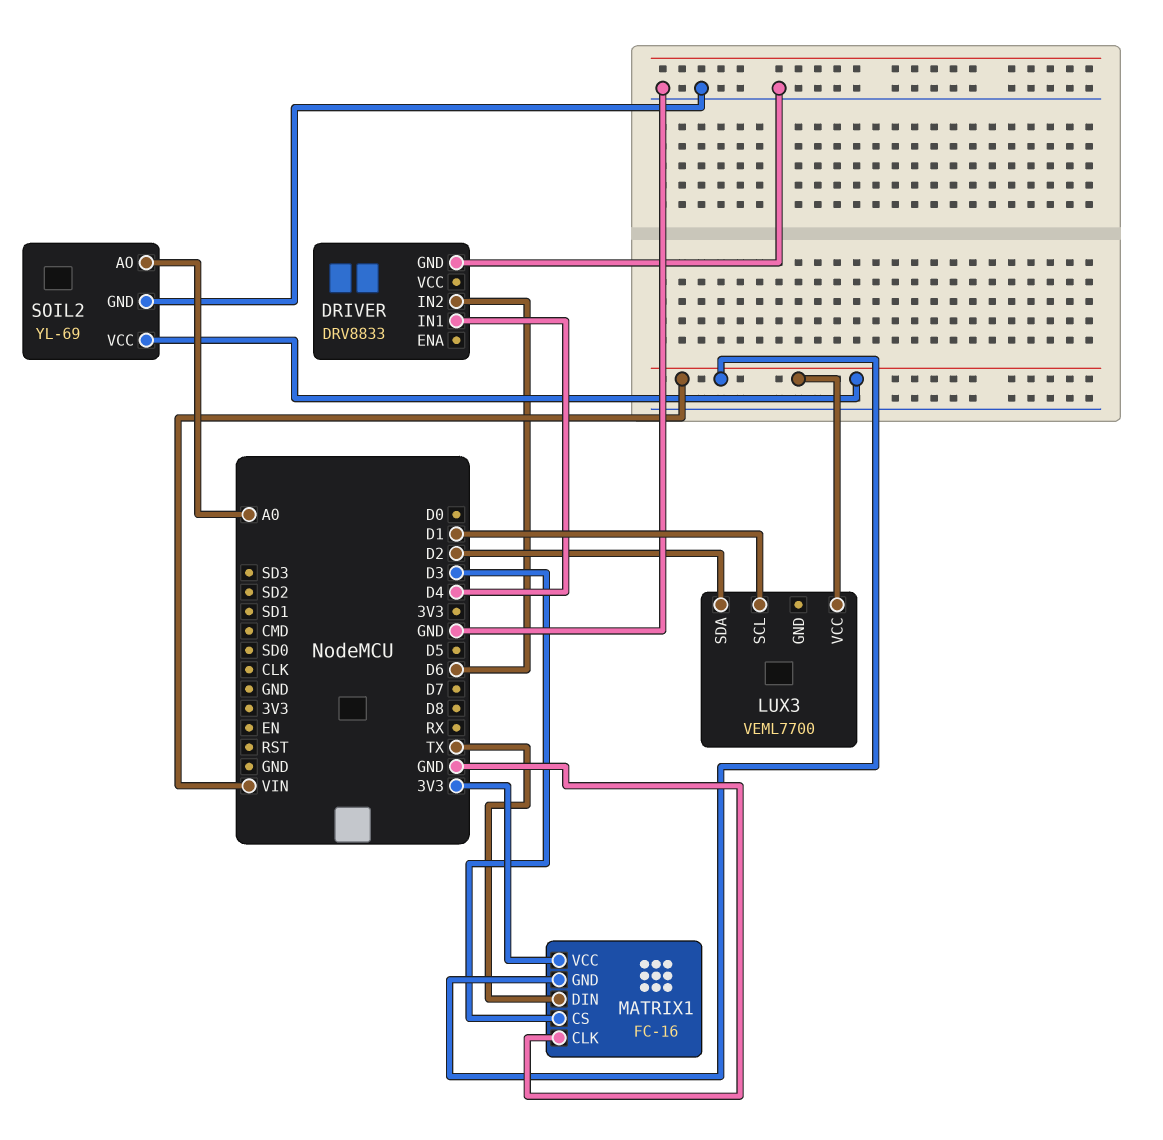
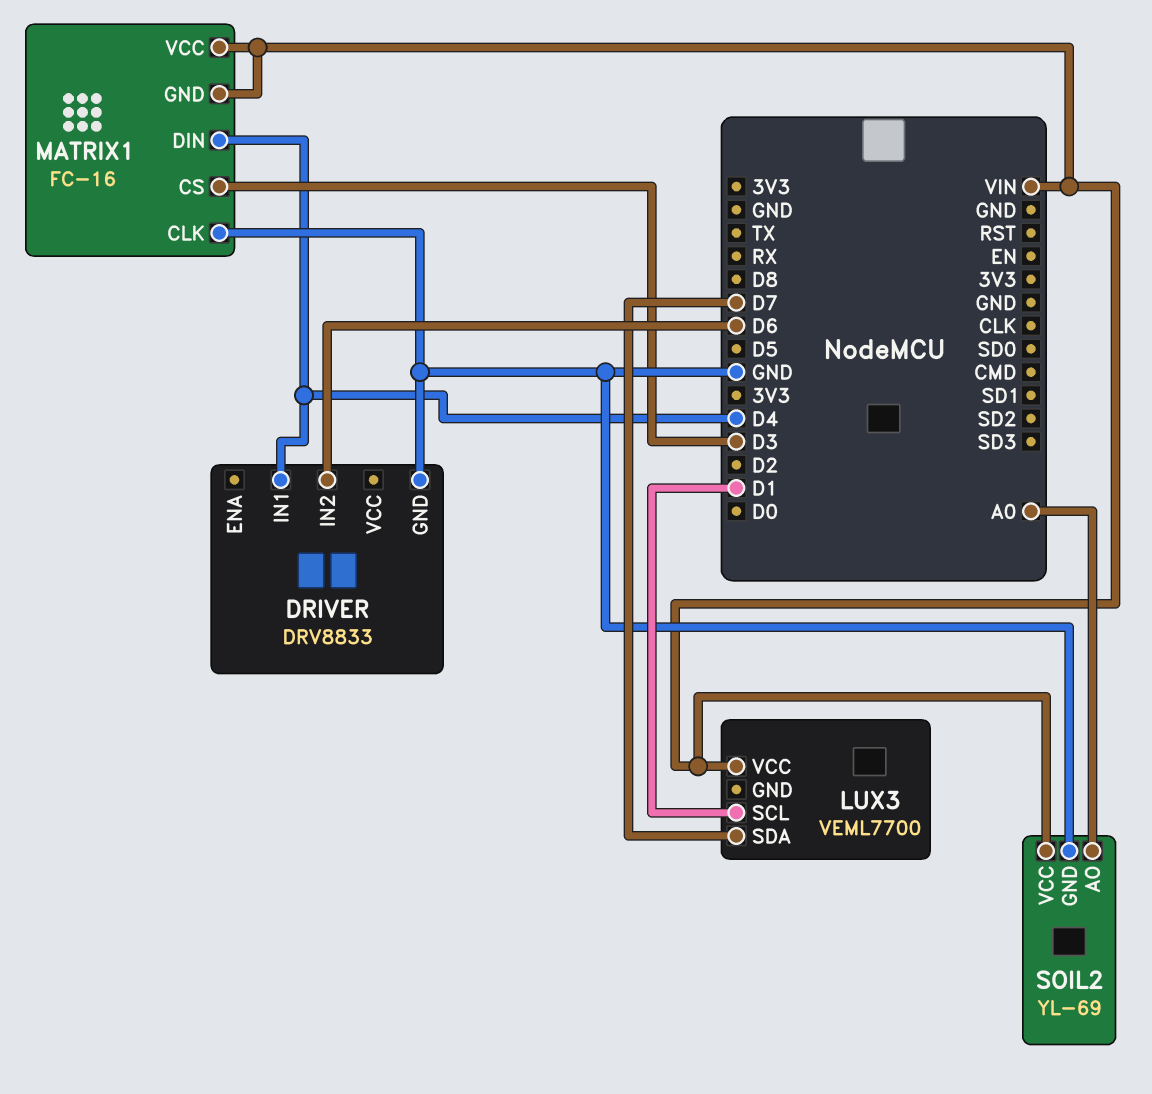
LUX3 pin SDA: D2 -> D7
MATRIX1 pin DIN: TX -> D4
MATRIX1 pin VCC: 3V3 -> VIN

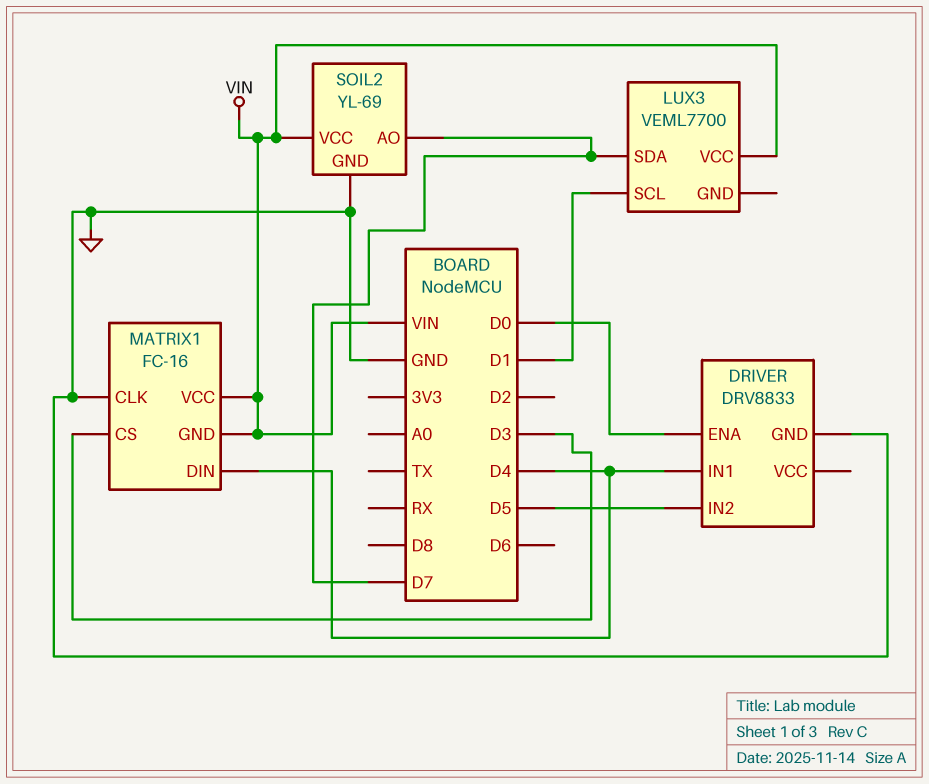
DRIVER pin ENA: none -> D0
DRIVER pin IN2: D6 -> D5
SOIL2 pin AO: A0 -> D7

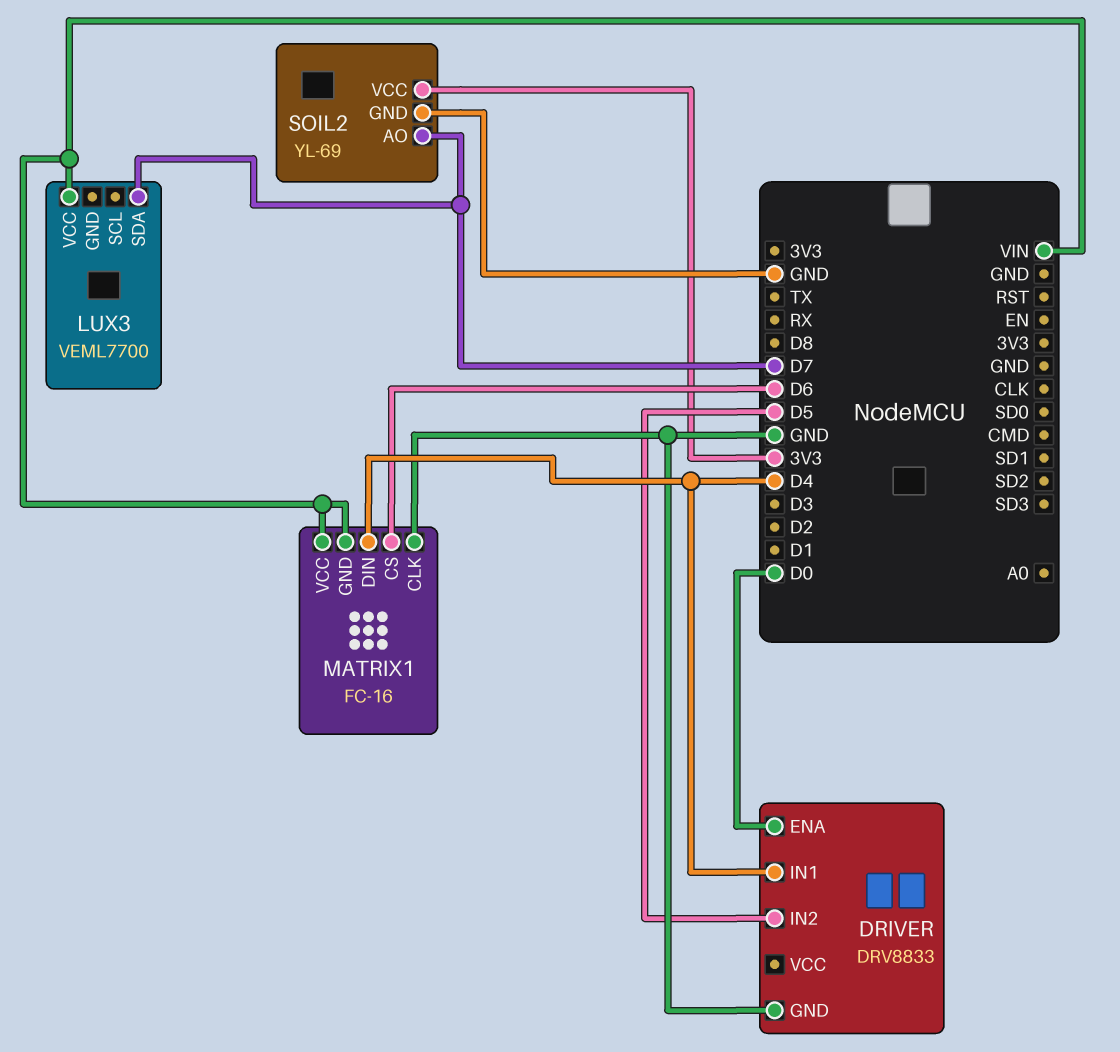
LUX3 pin SCL: D1 -> none
MATRIX1 pin CS: D3 -> D6
SOIL2 pin VCC: VIN -> 3V3

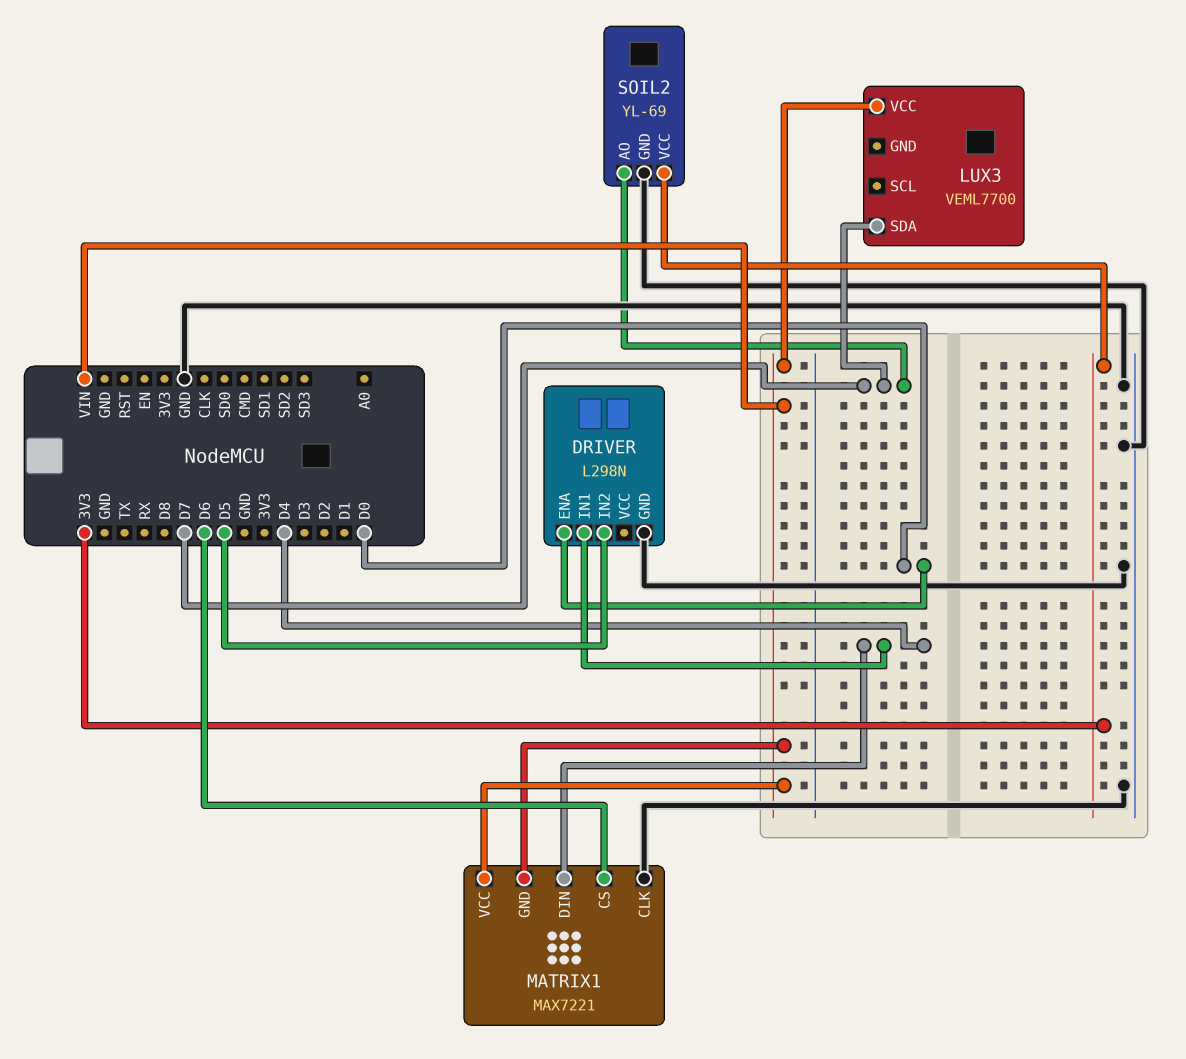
DRIVER: DRV8833 -> L298N
MATRIX1: FC-16 -> MAX7221

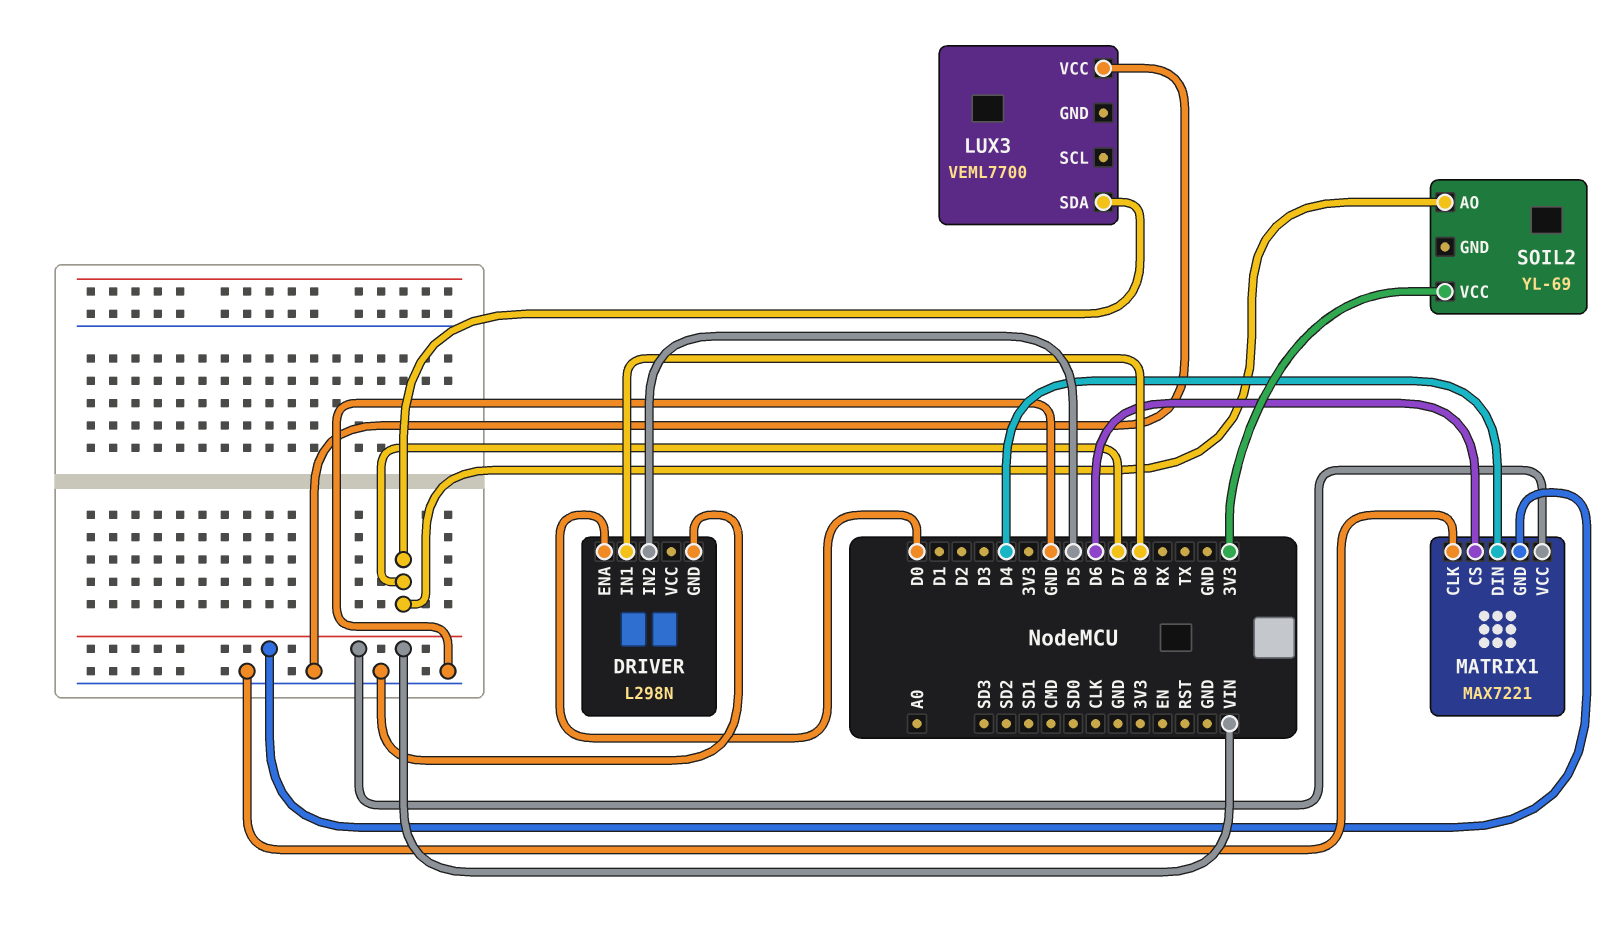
DRIVER pin IN1: D4 -> D8
LUX3 pin VCC: VIN -> GND
SOIL2 pin GND: GND -> none

